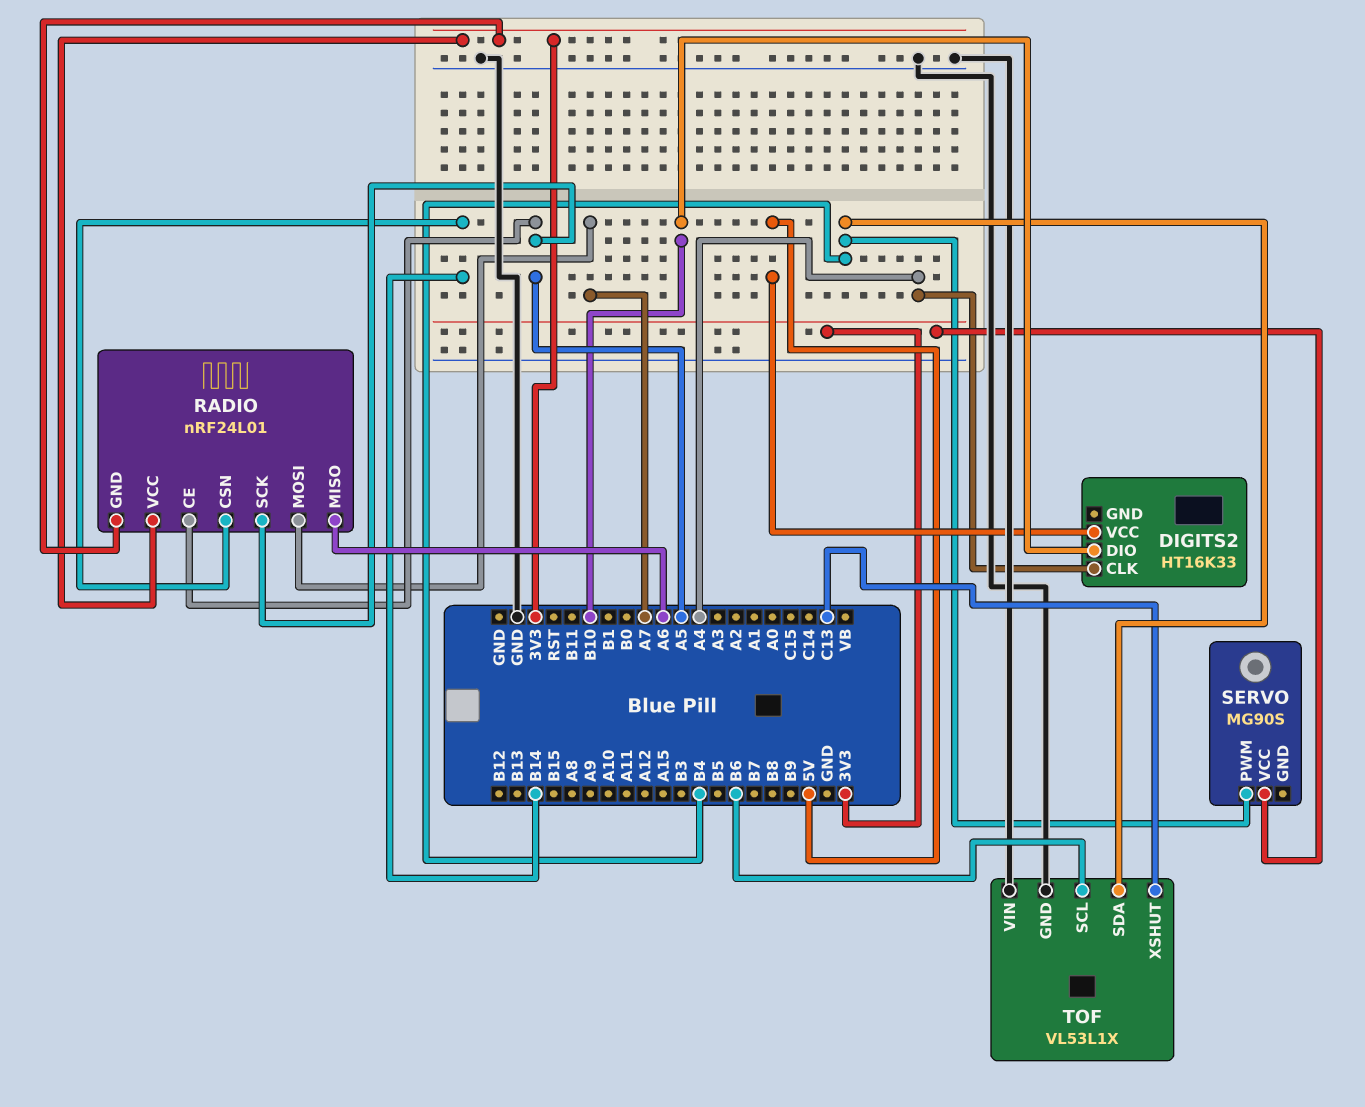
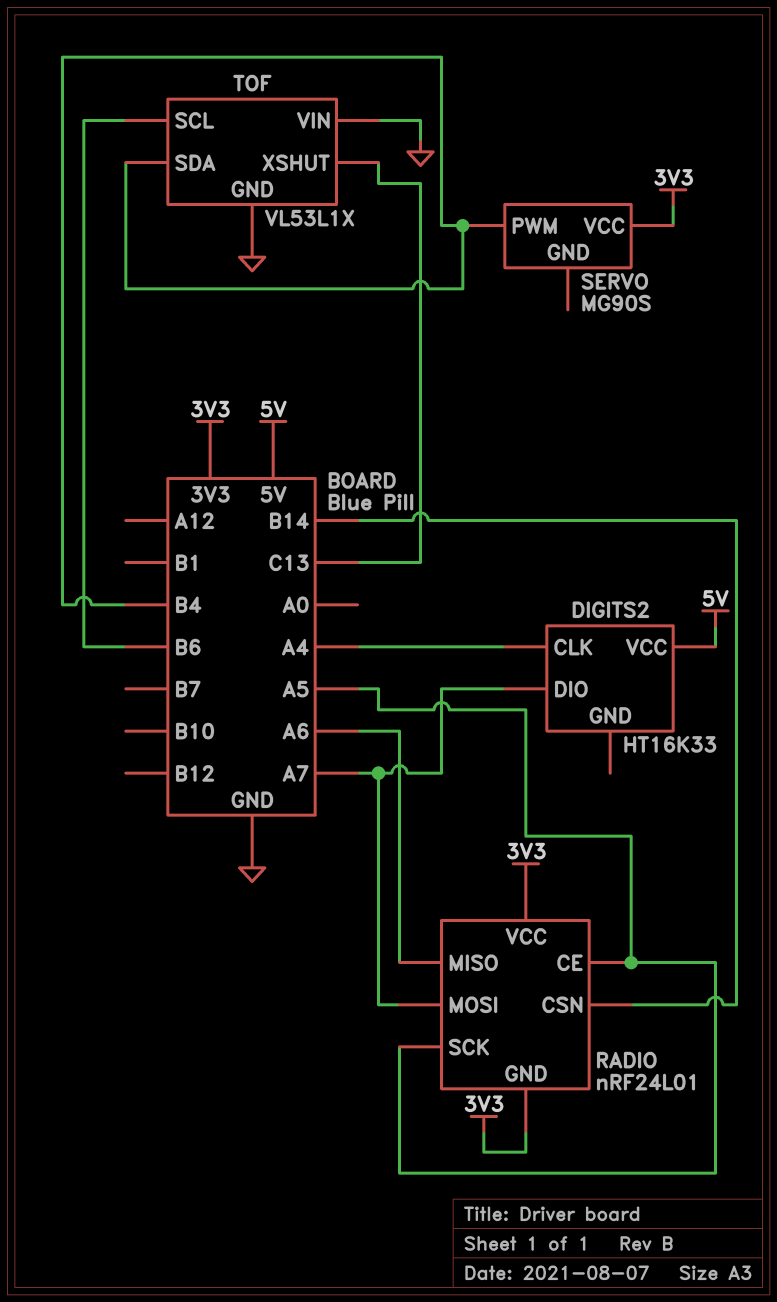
DIGITS2 pin DIO: B10 -> A7

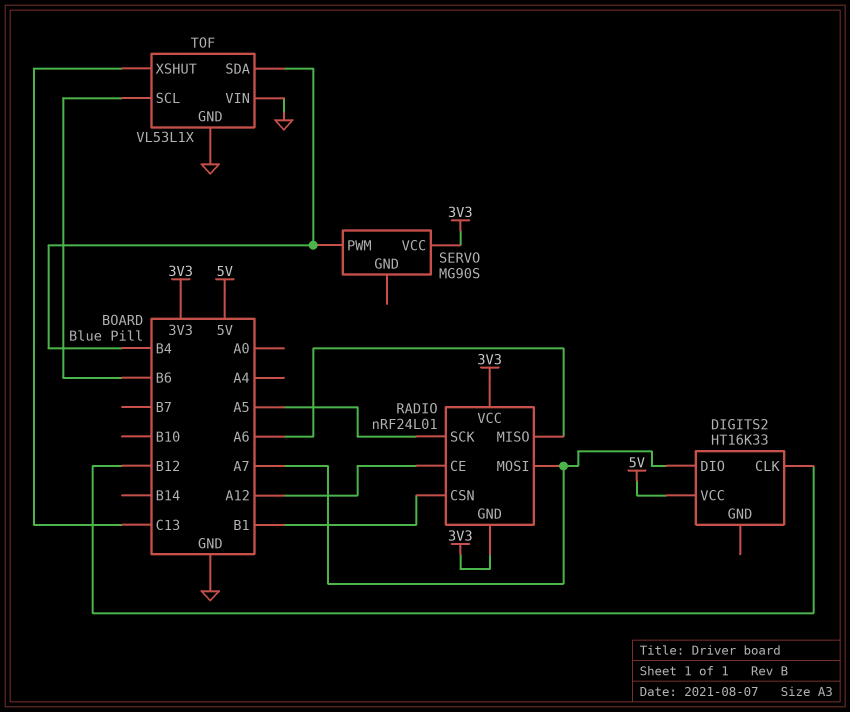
DIGITS2 pin CLK: A4 -> B12
RADIO pin CE: A5 -> A12
RADIO pin CSN: B14 -> B1

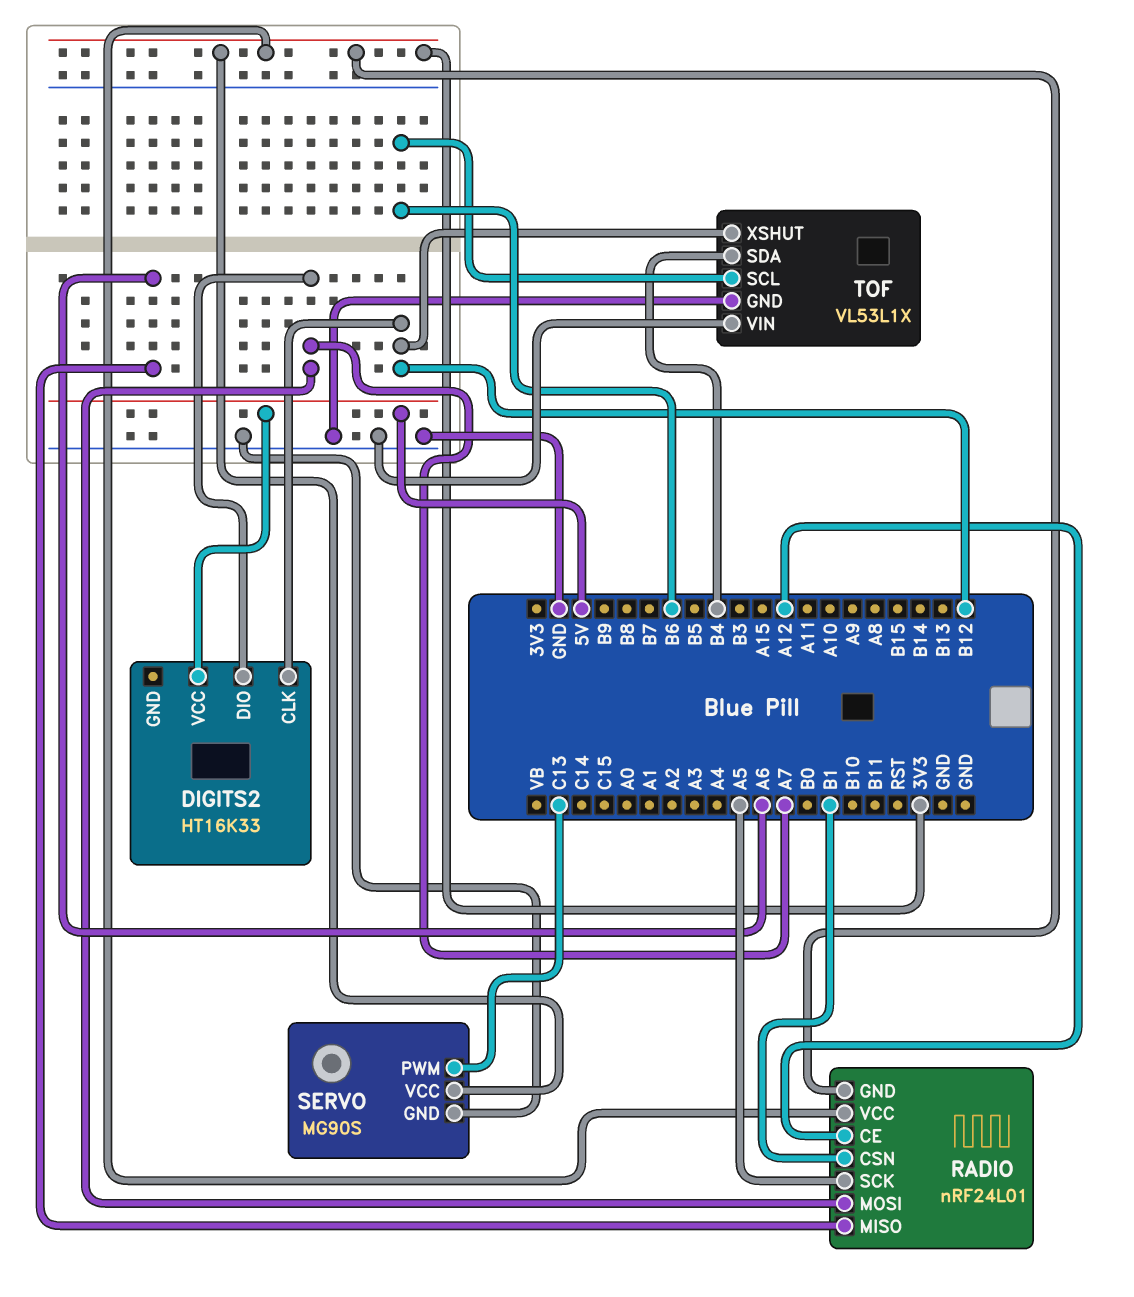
SERVO pin GND: none -> GND
SERVO pin PWM: B4 -> C13
TOF pin XSHUT: C13 -> B12

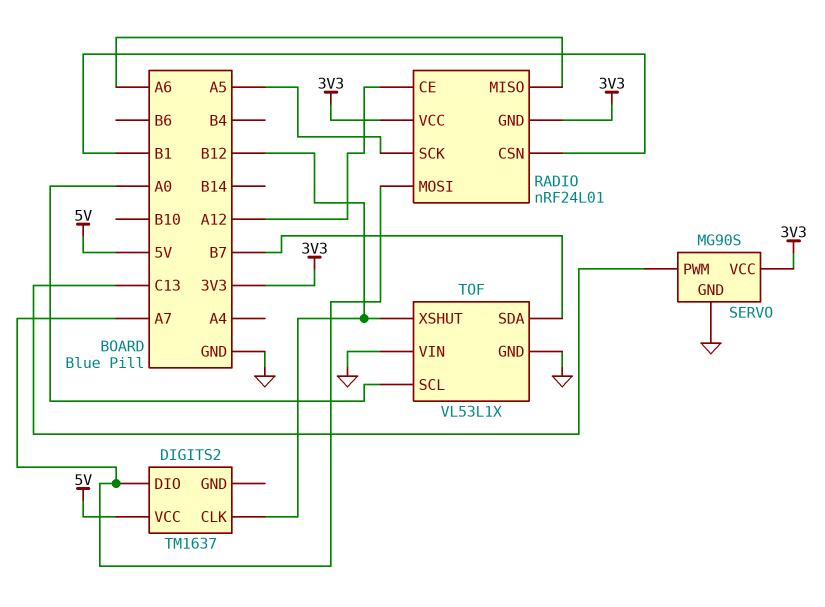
DIGITS2: HT16K33 -> TM1637
TOF pin SCL: B6 -> A0
TOF pin SDA: B4 -> B7

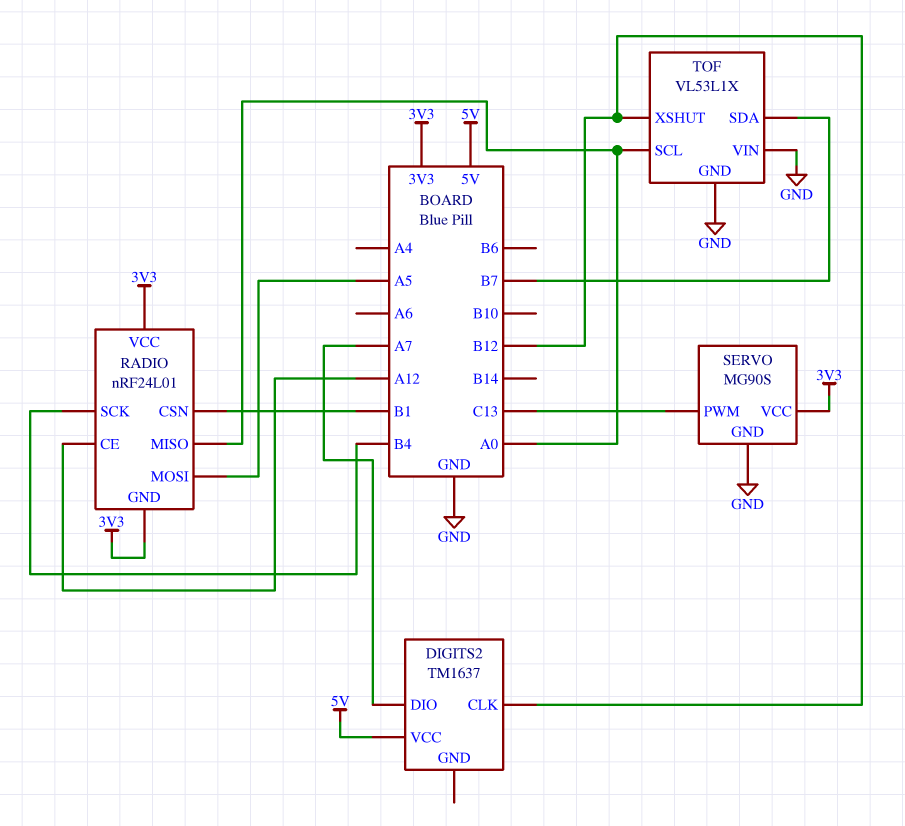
RADIO pin MISO: A6 -> A0
RADIO pin MOSI: A7 -> A5
RADIO pin SCK: A5 -> B4

